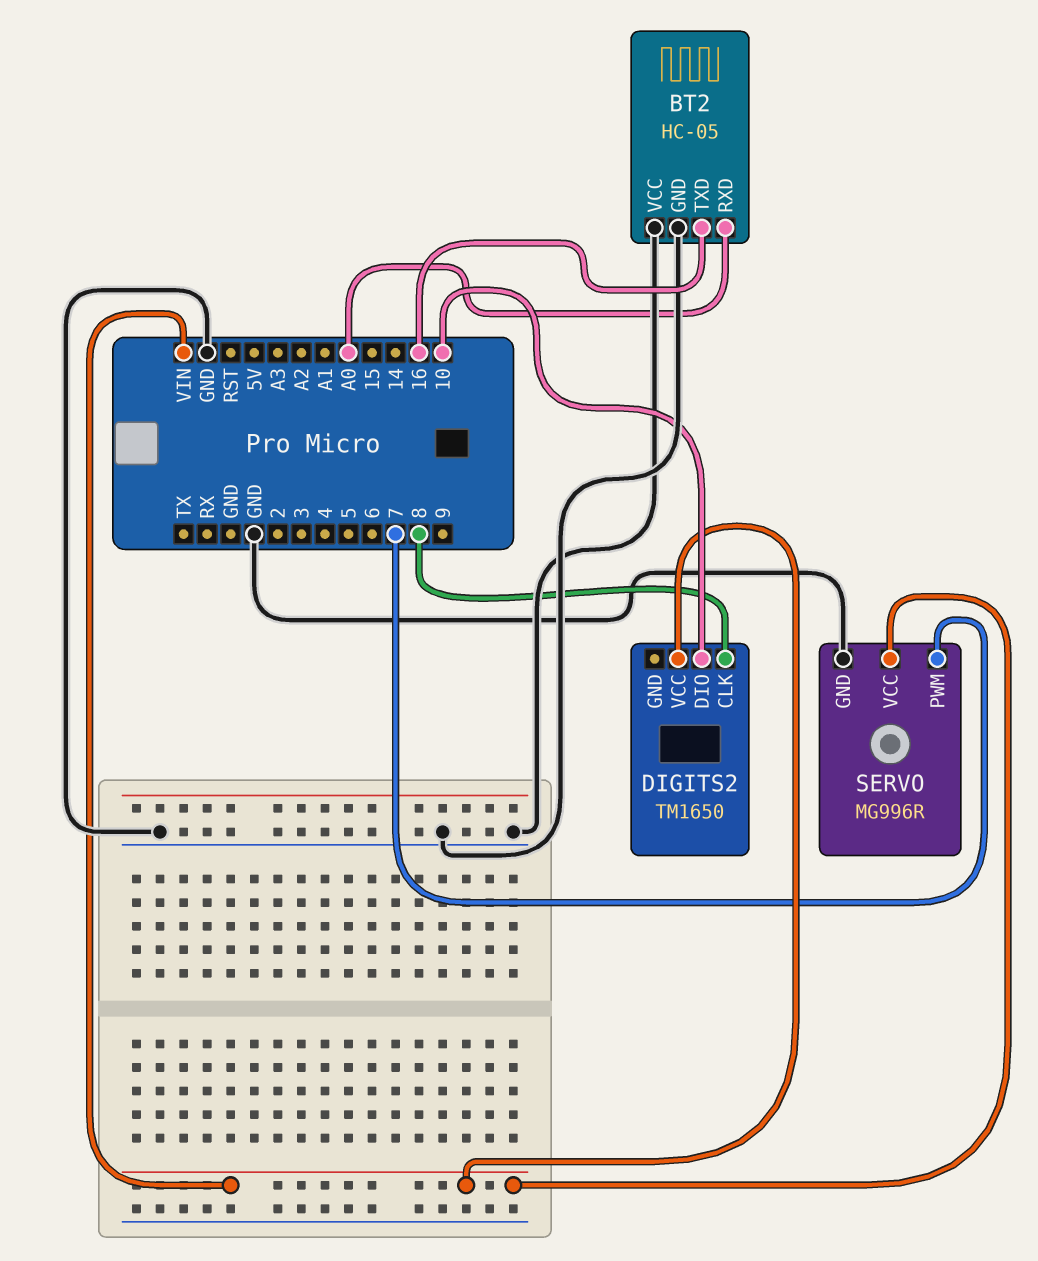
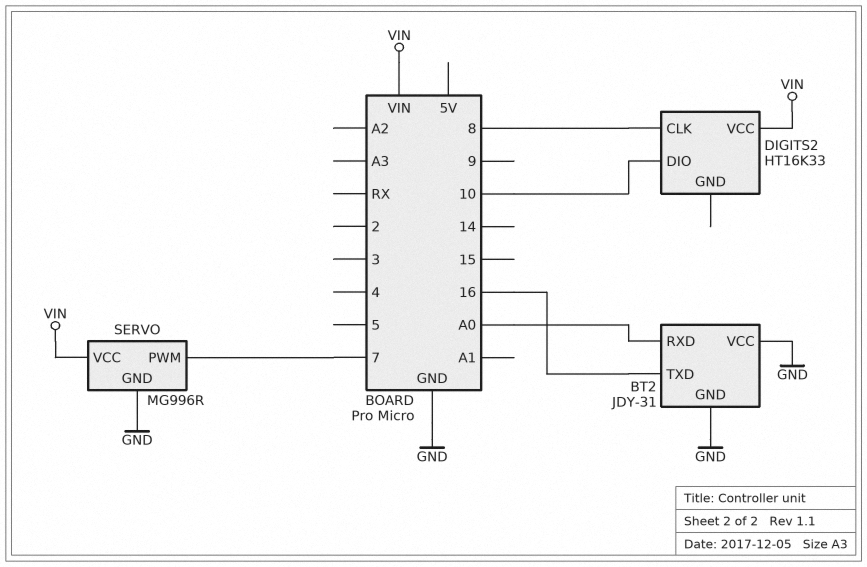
BT2: HC-05 -> JDY-31
DIGITS2: TM1650 -> HT16K33

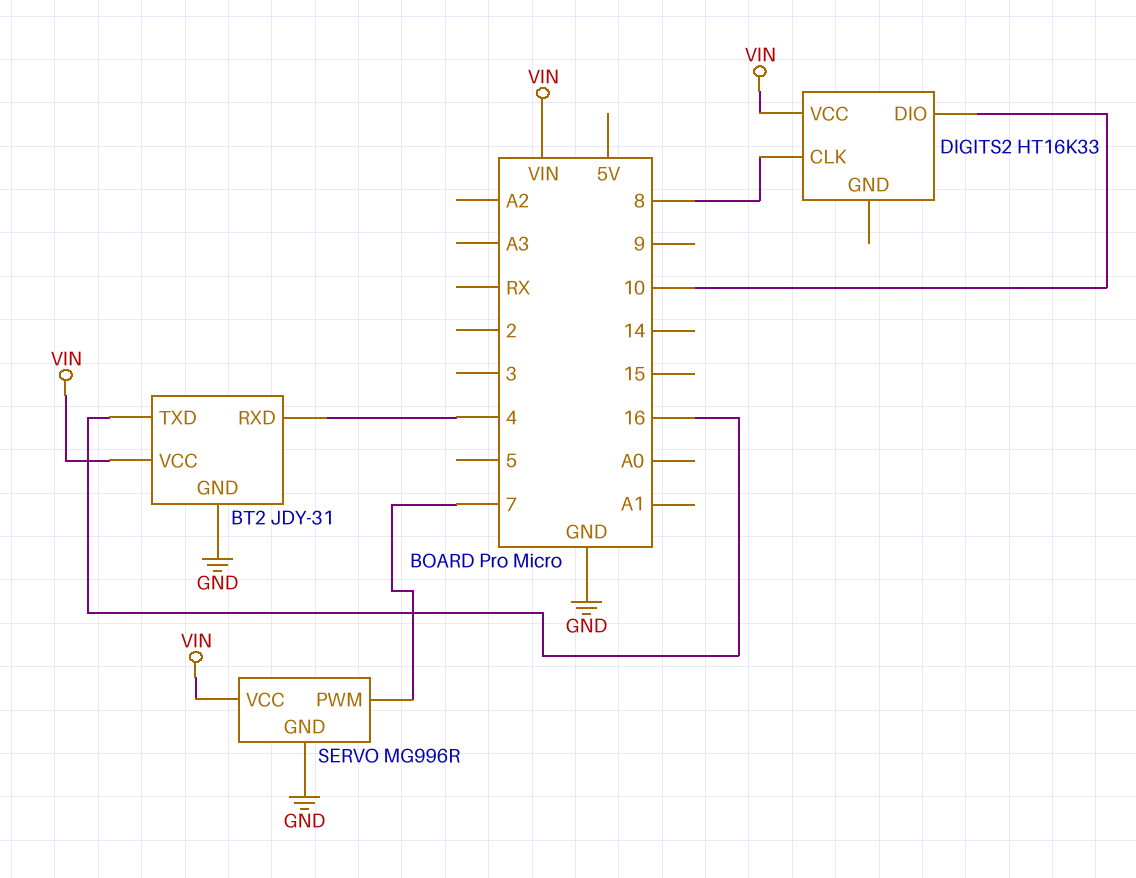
BT2 pin RXD: A0 -> 4
BT2 pin VCC: GND -> VIN

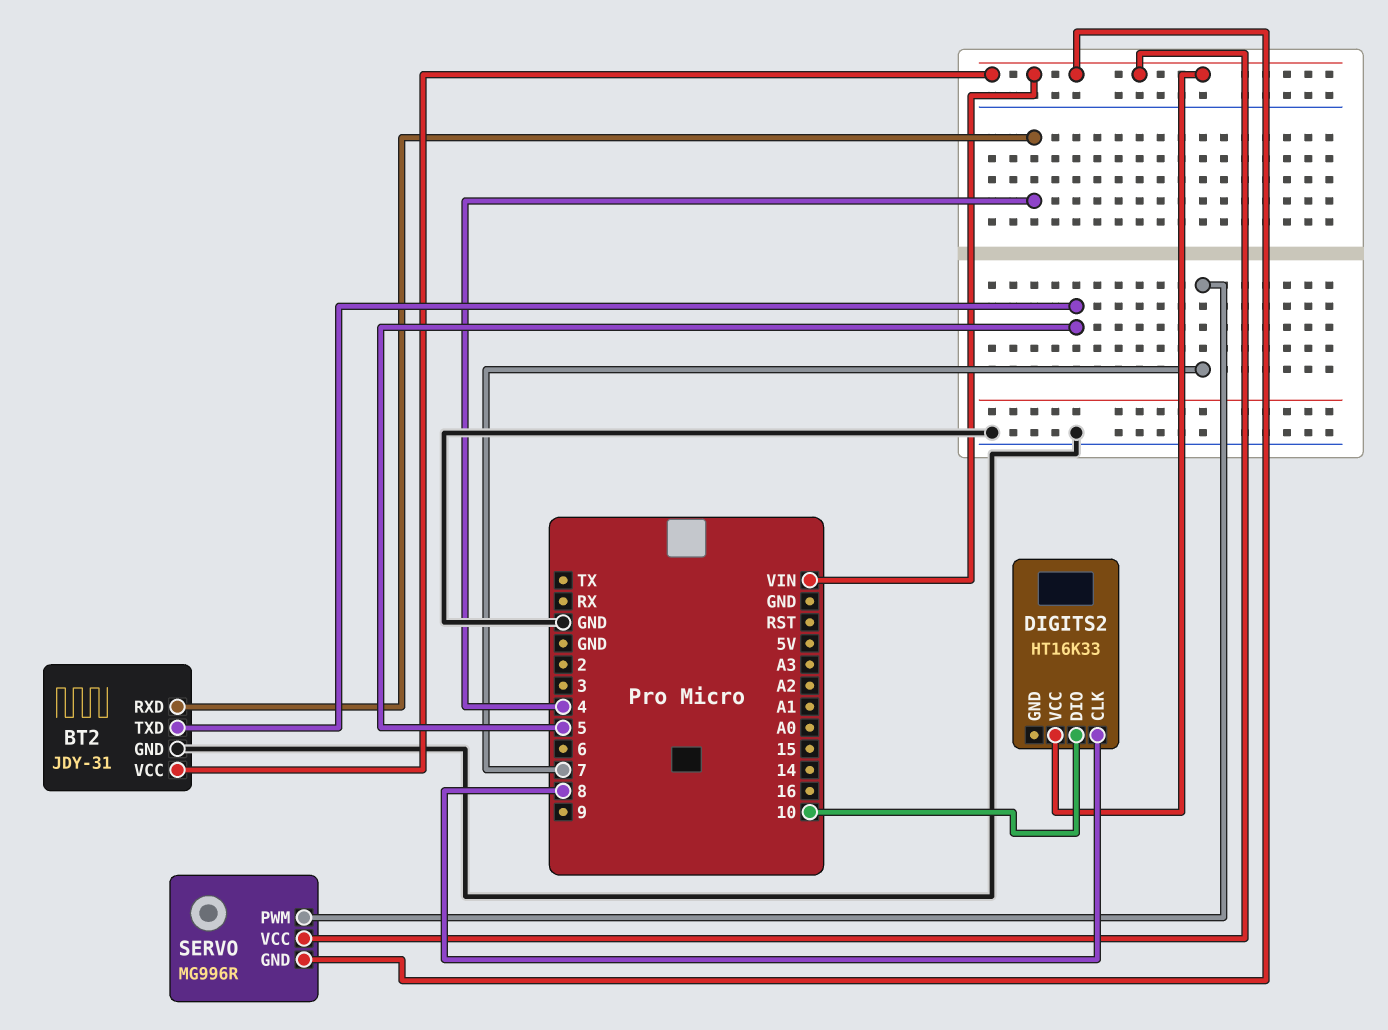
BT2 pin TXD: 16 -> 5
SERVO pin GND: GND -> VIN

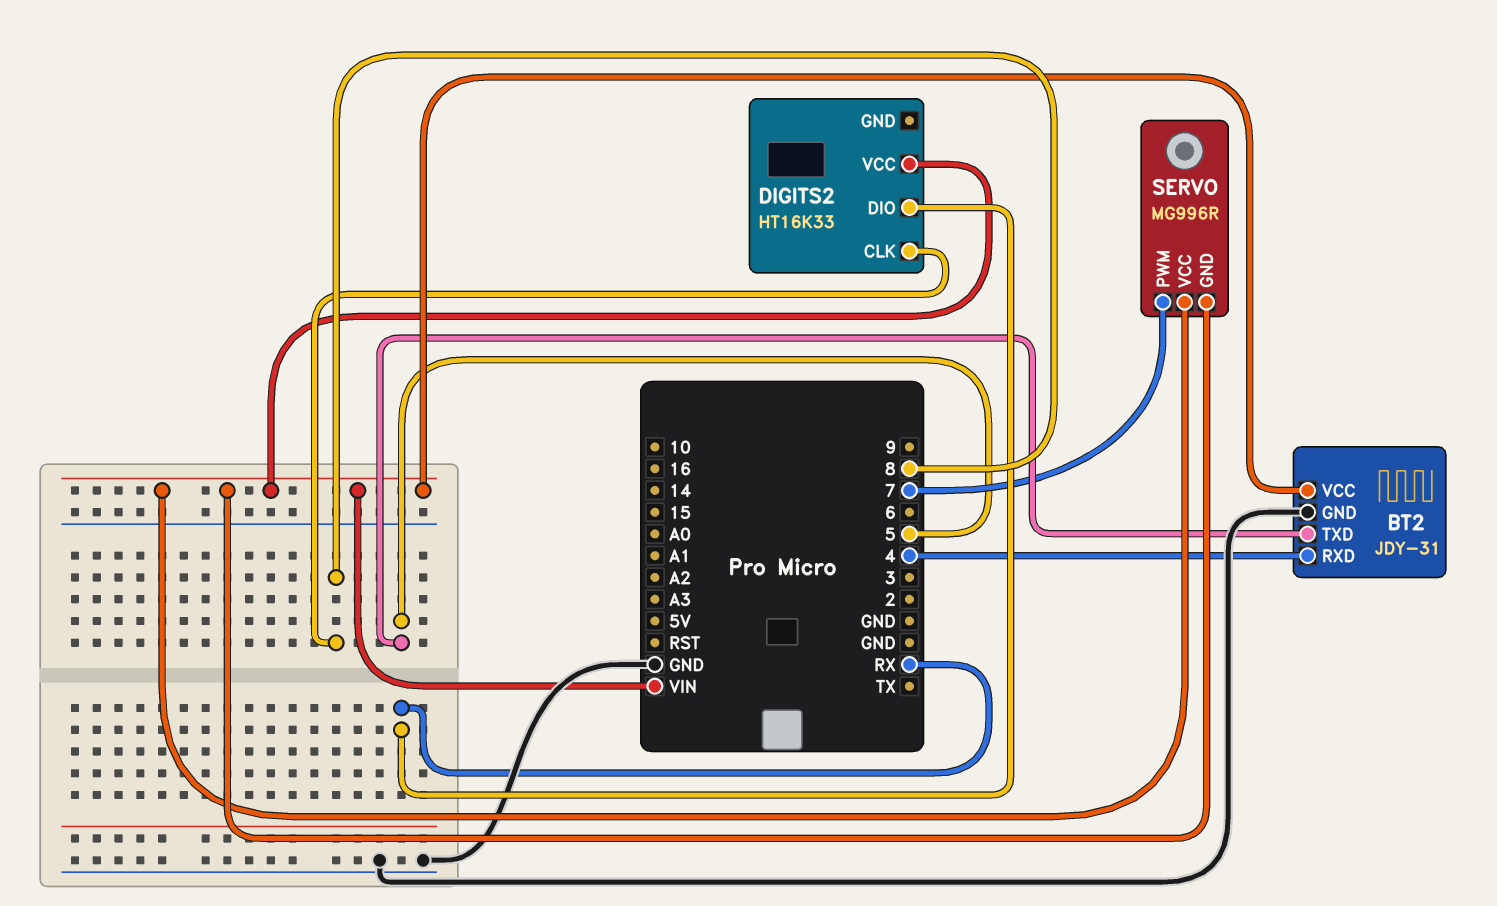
DIGITS2 pin DIO: 10 -> RX

